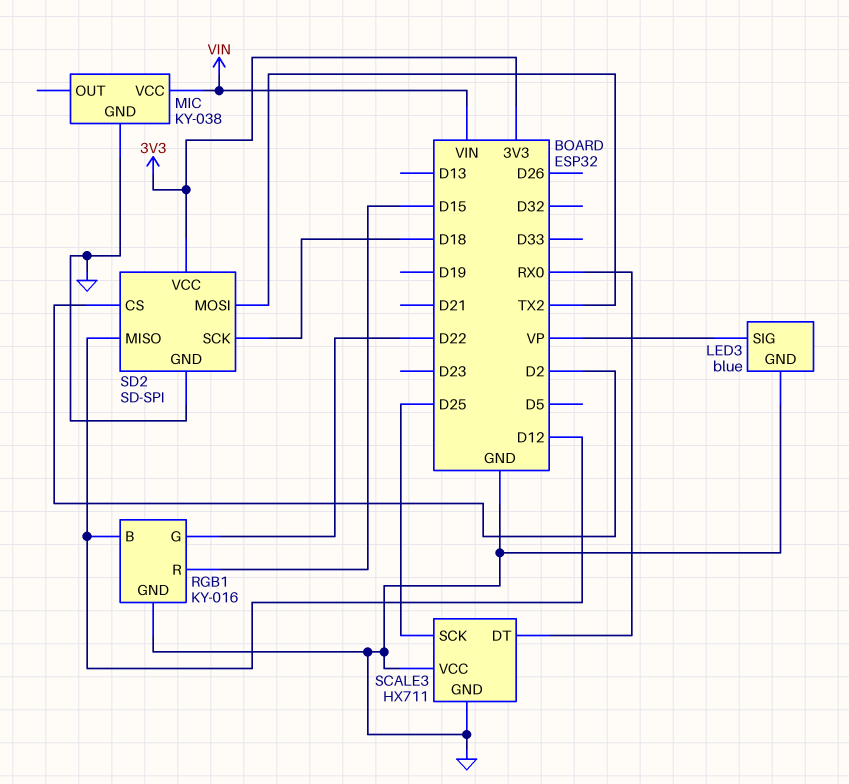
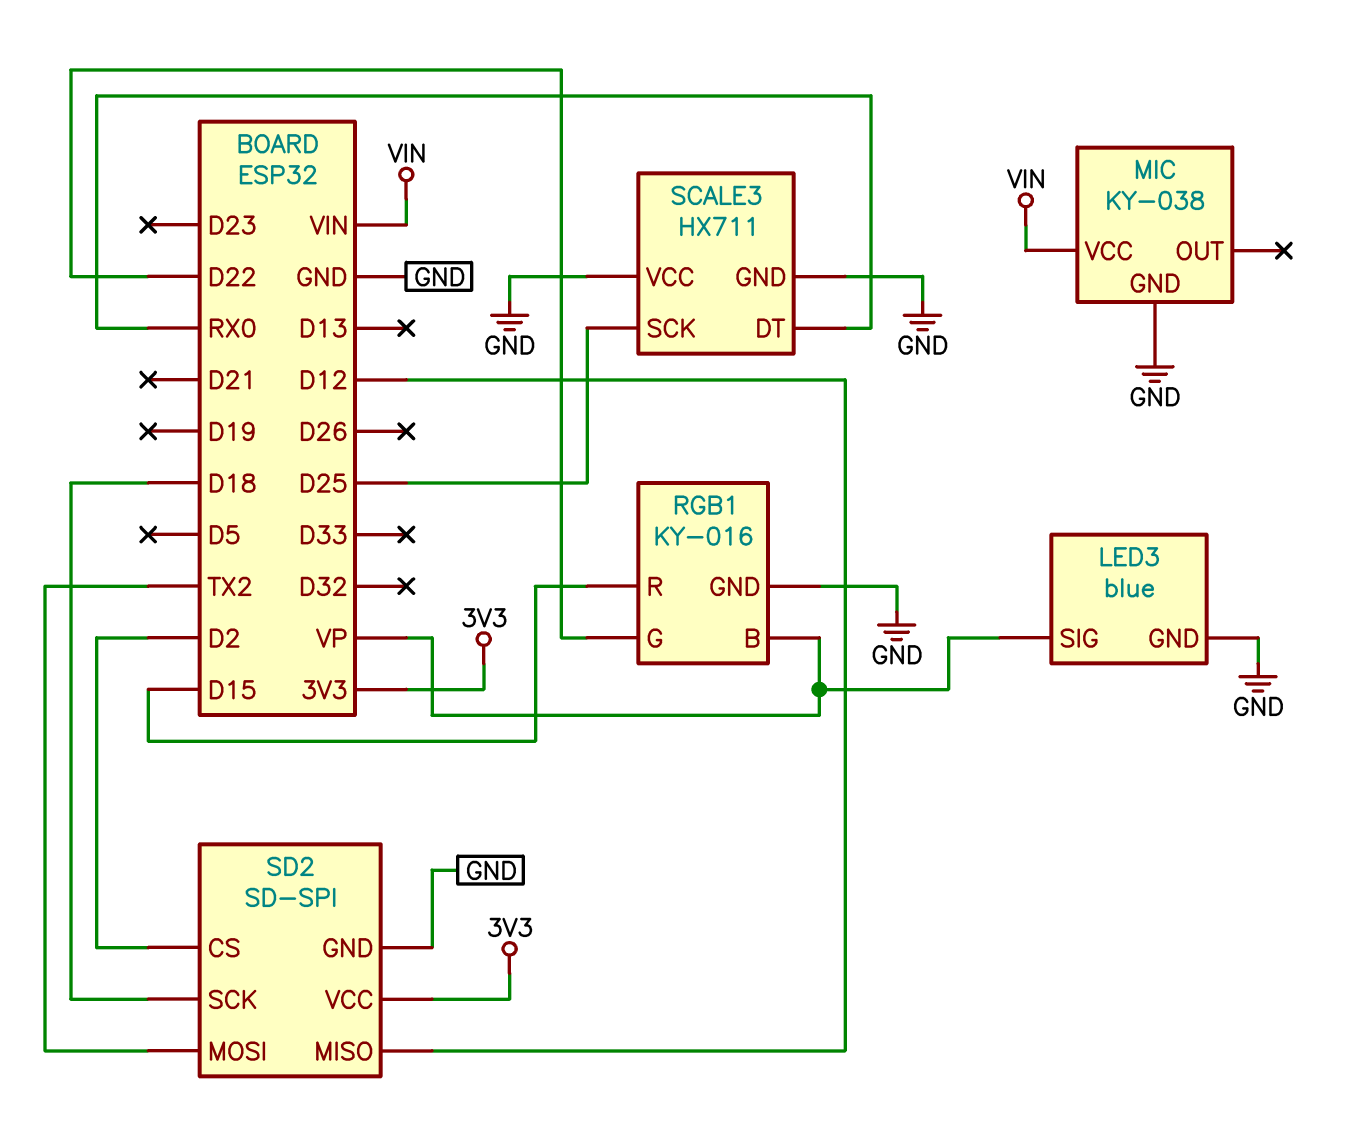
RGB1 pin B: D12 -> VP

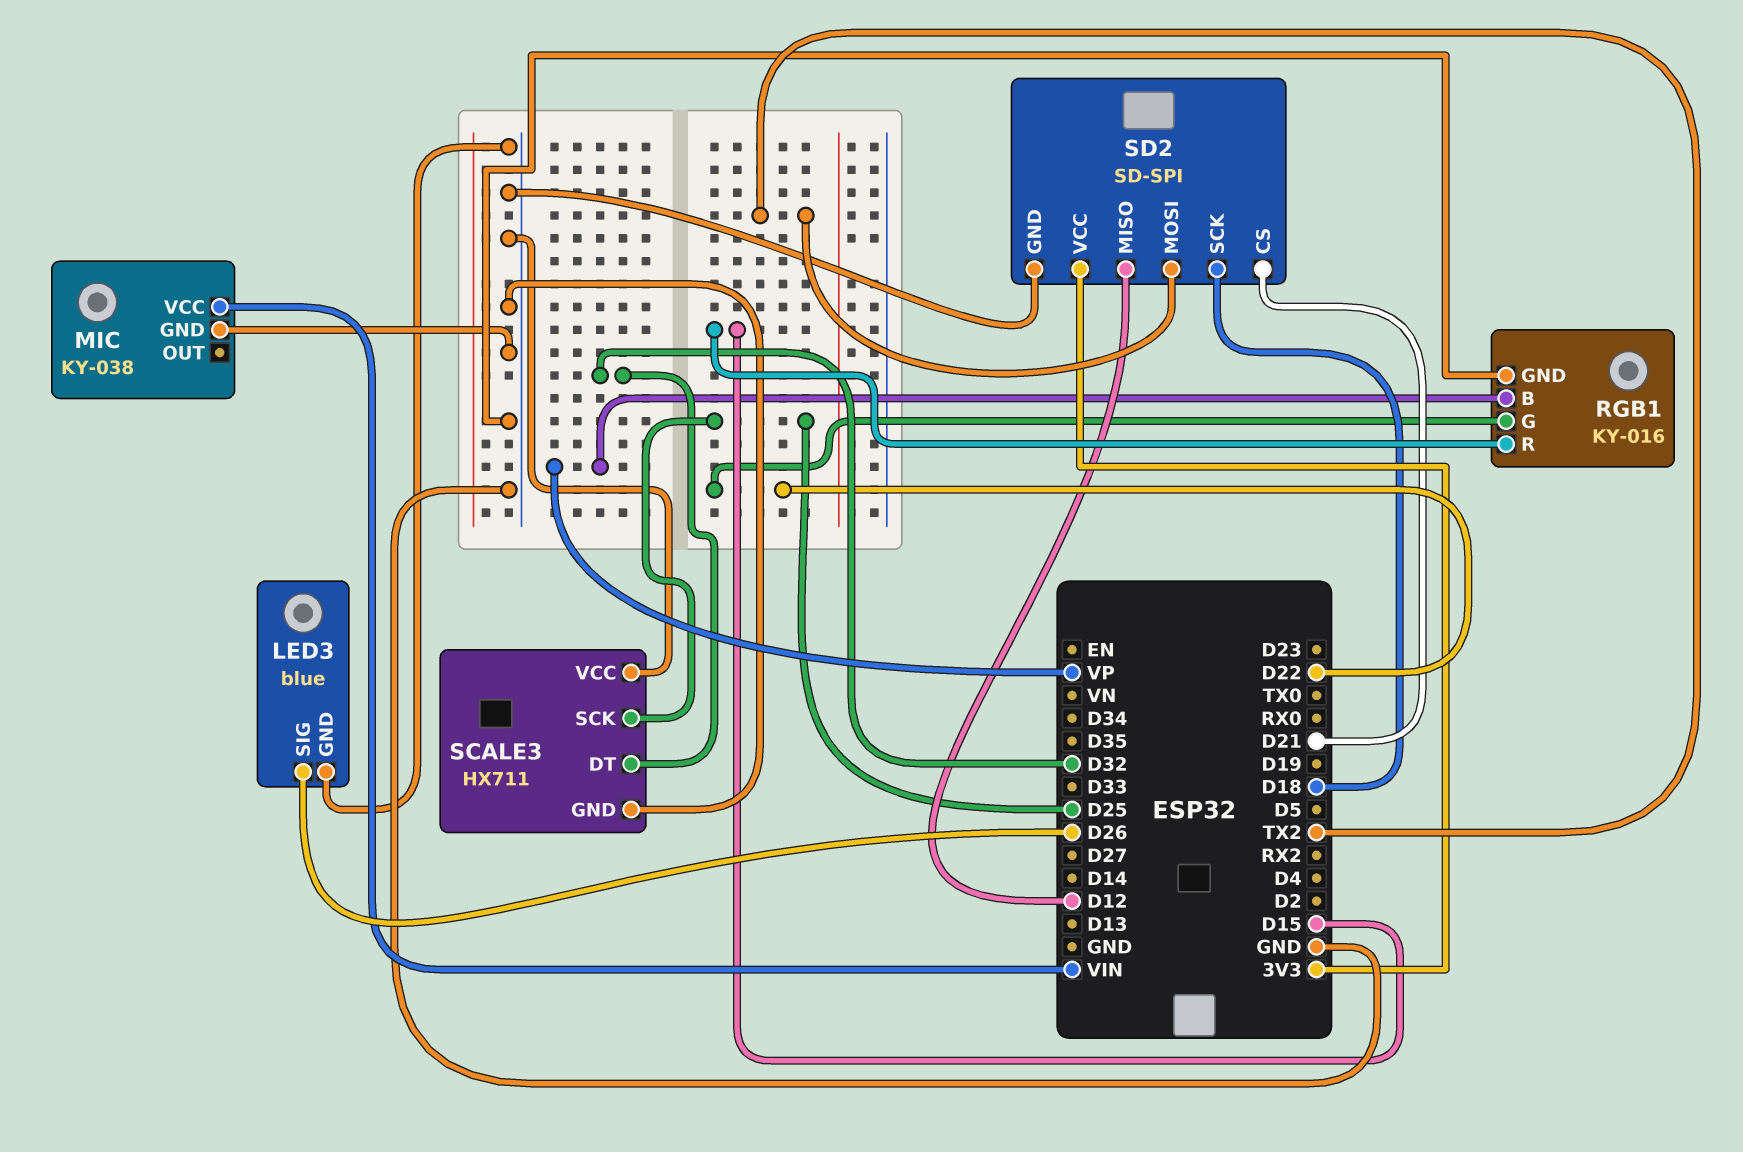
LED3 pin SIG: VP -> D26
SCALE3 pin DT: RX0 -> D32
SD2 pin CS: D2 -> D21

